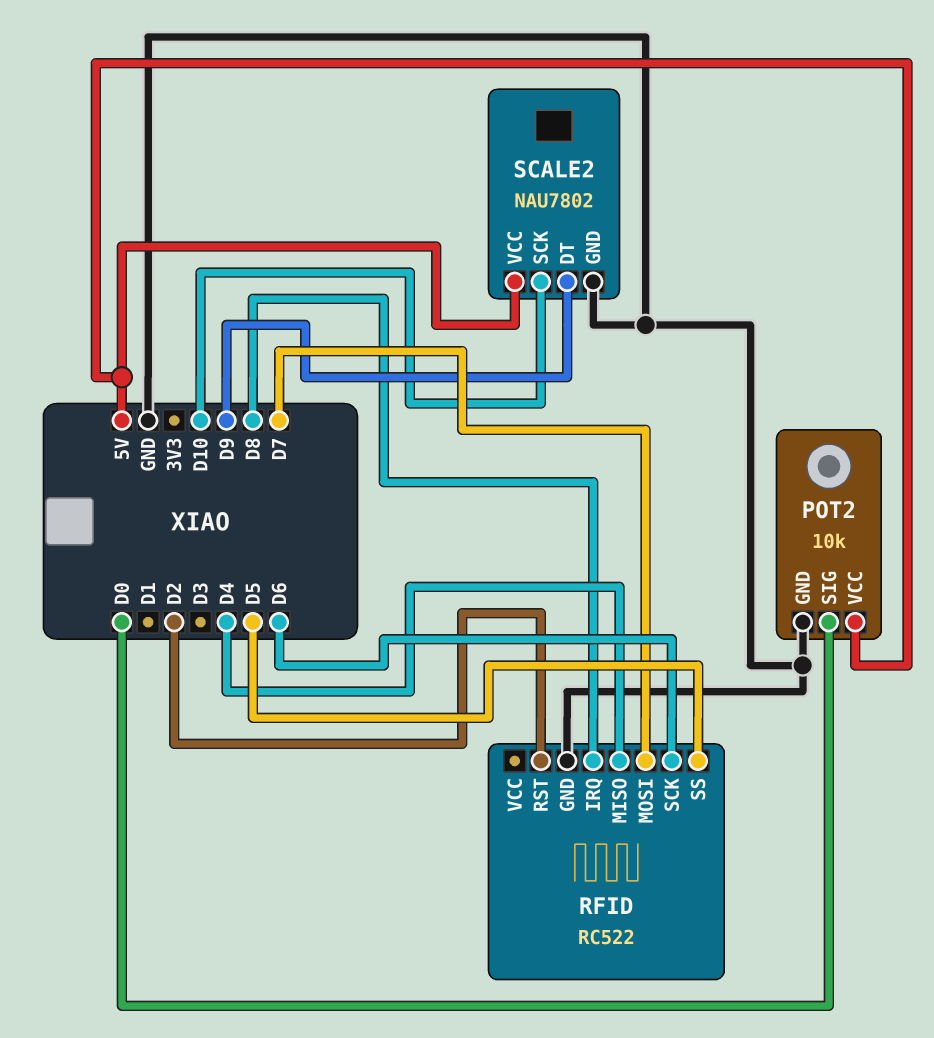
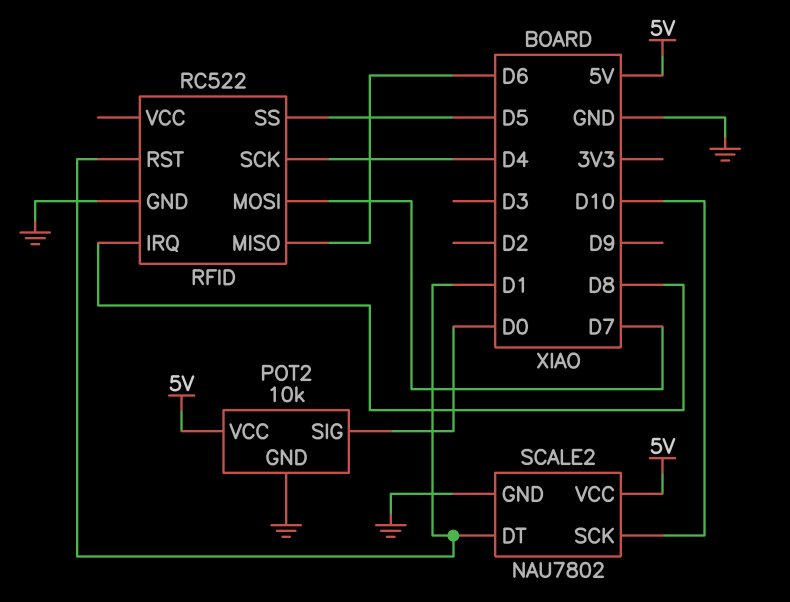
RFID pin MISO: D4 -> D6
RFID pin RST: D2 -> D1
RFID pin SCK: D6 -> D4
SCALE2 pin DT: D9 -> D1

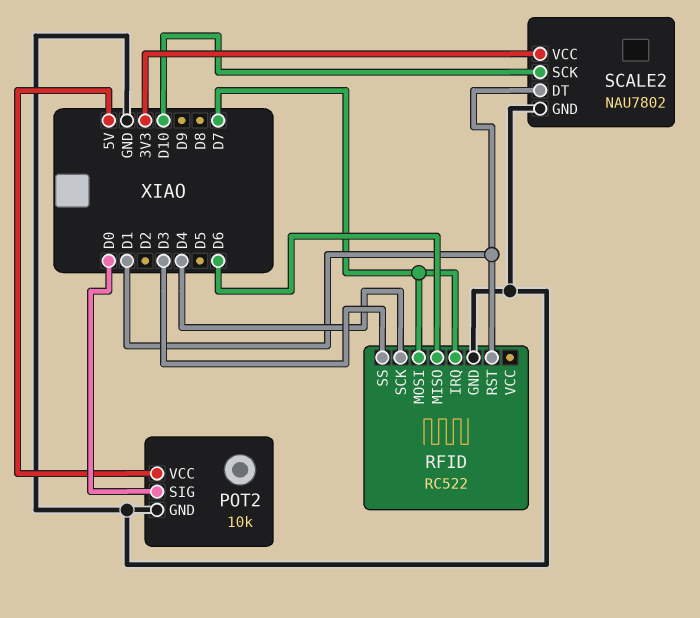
RFID pin IRQ: D8 -> D7
RFID pin SS: D5 -> D3
SCALE2 pin VCC: 5V -> 3V3

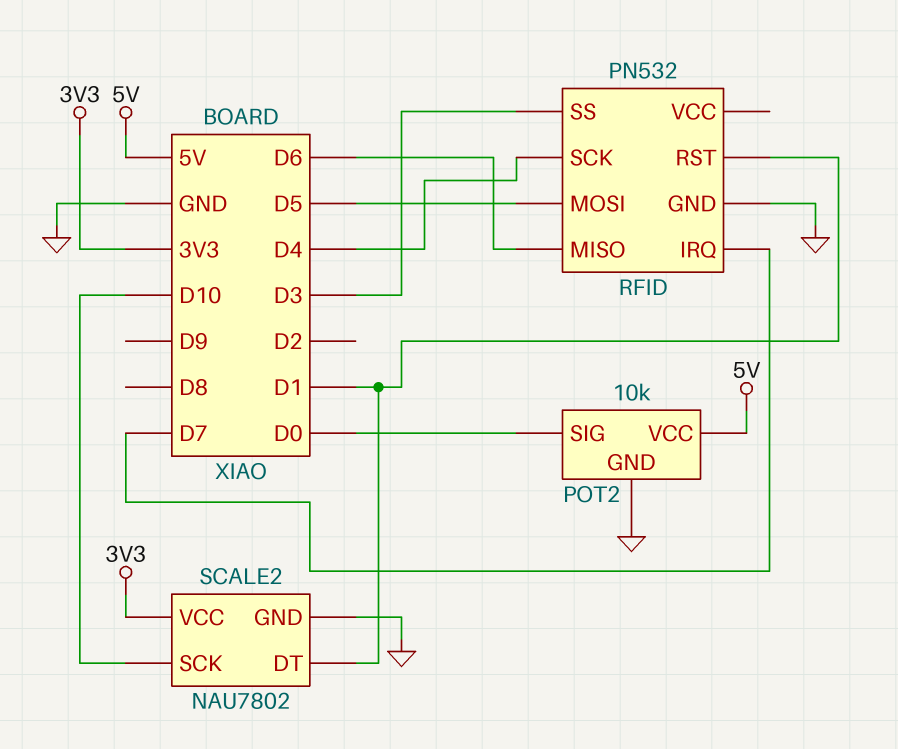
RFID: RC522 -> PN532
RFID pin MOSI: D7 -> D5

